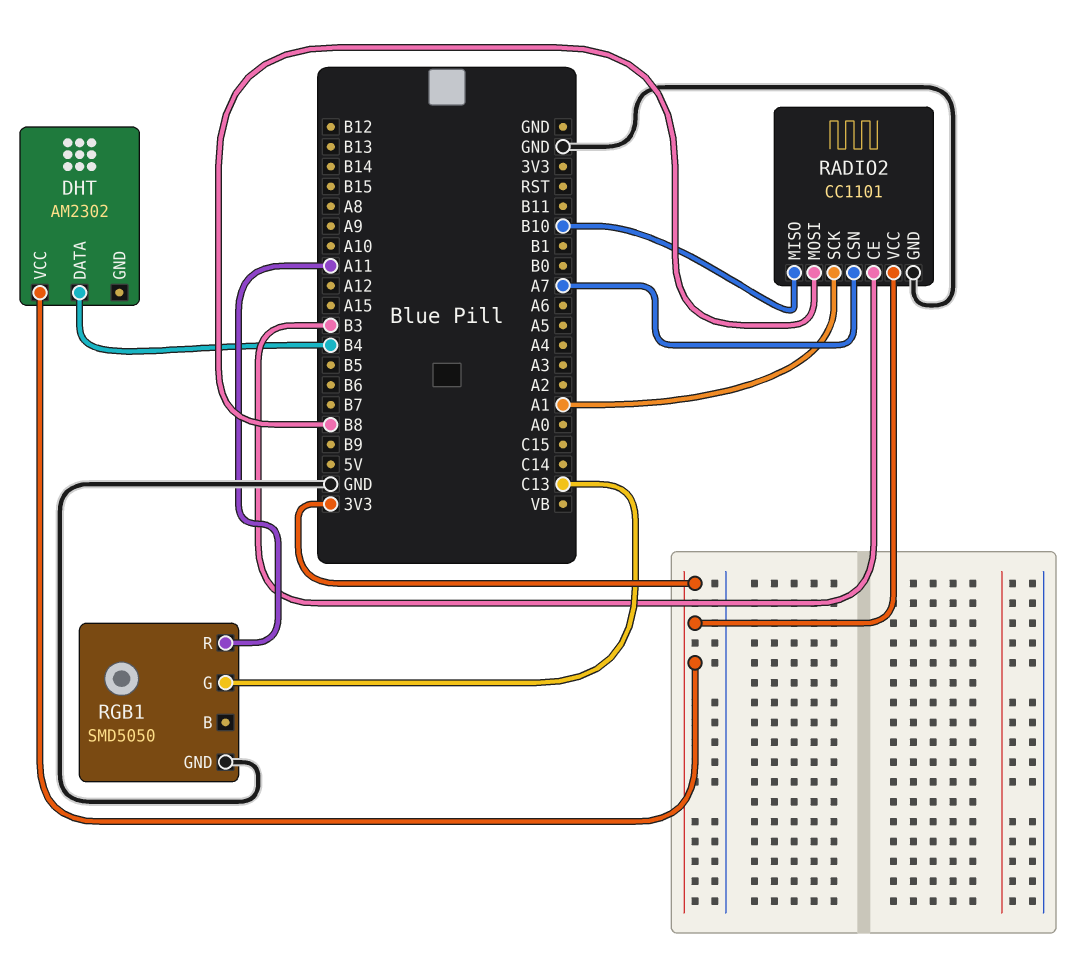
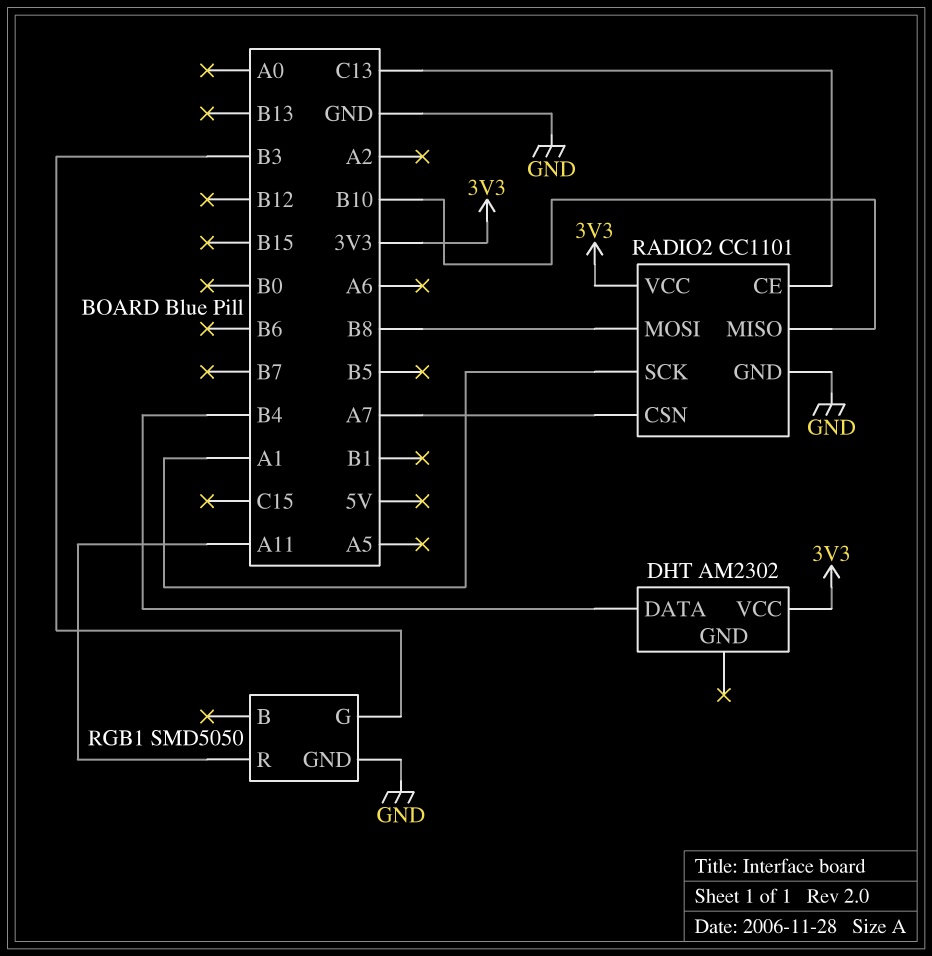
RADIO2 pin CE: B3 -> C13
RGB1 pin G: C13 -> B3

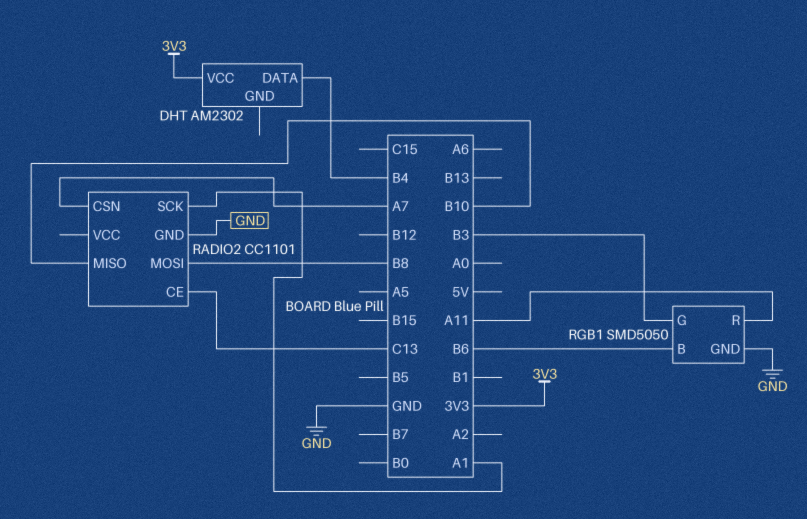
RADIO2 pin VCC: 3V3 -> none
RGB1 pin B: none -> B6

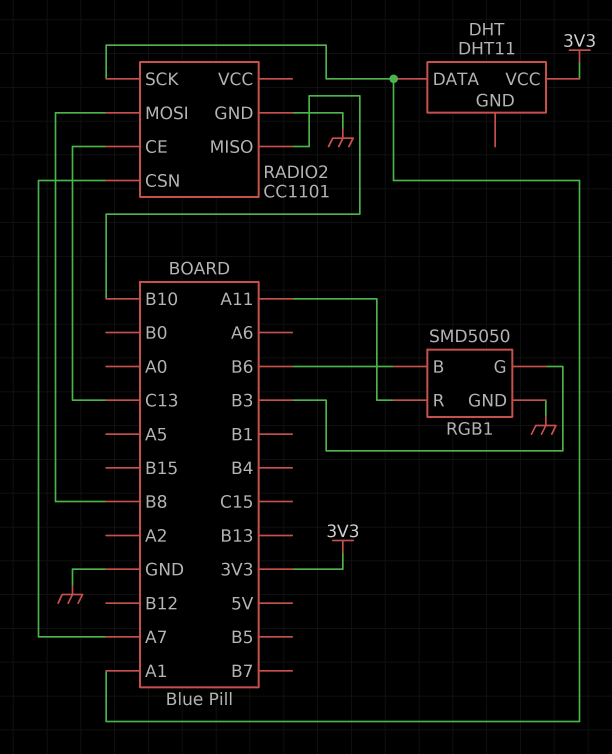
DHT: AM2302 -> DHT11
DHT pin DATA: B4 -> A1

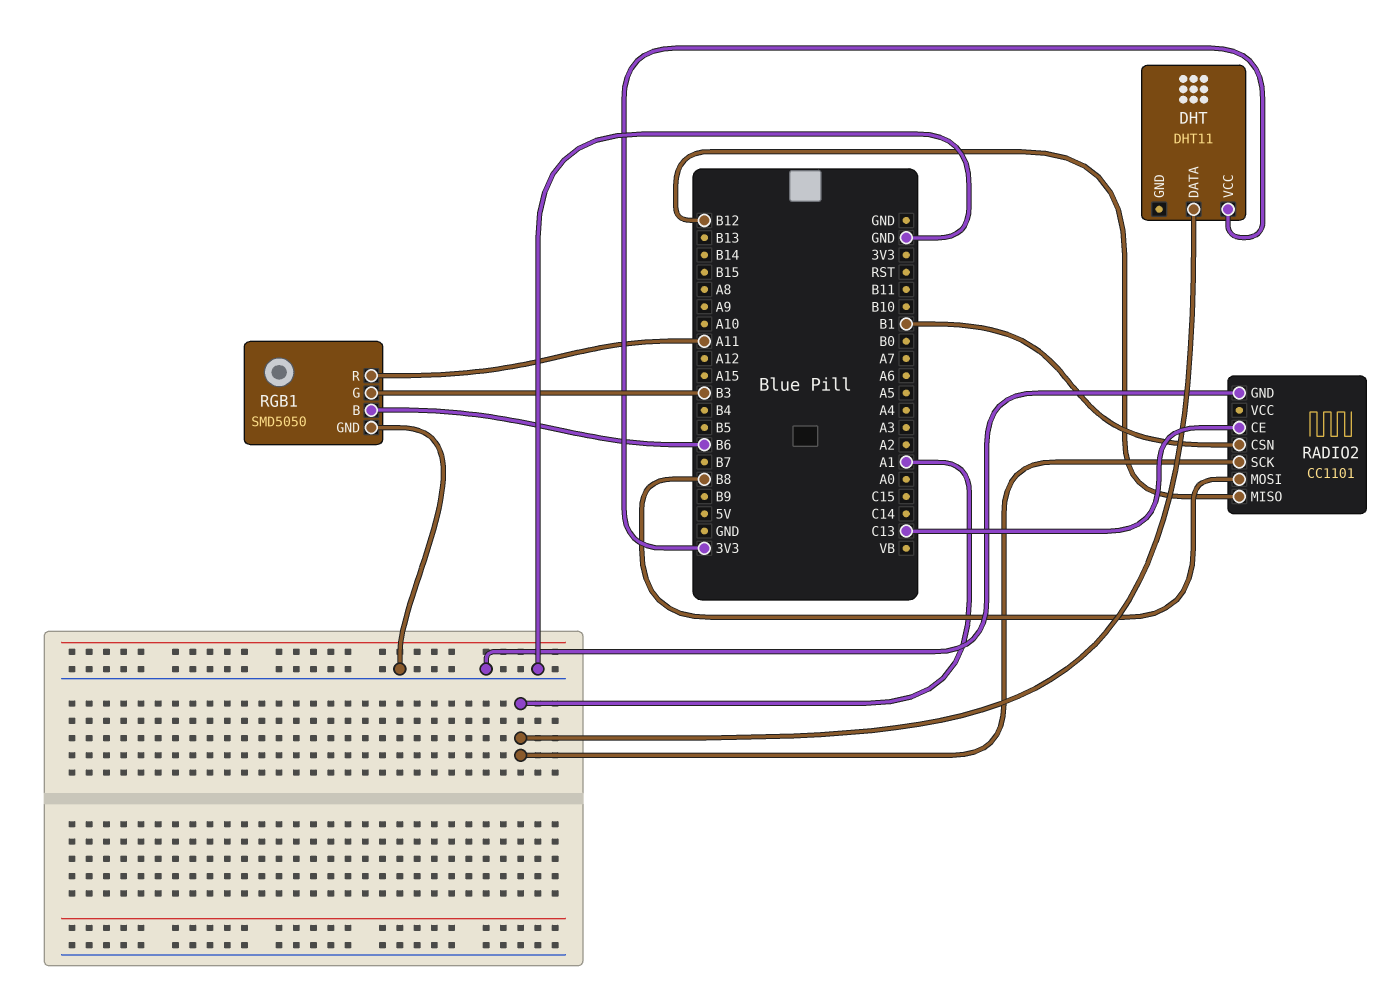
RADIO2 pin CSN: A7 -> B1
RADIO2 pin MISO: B10 -> B12

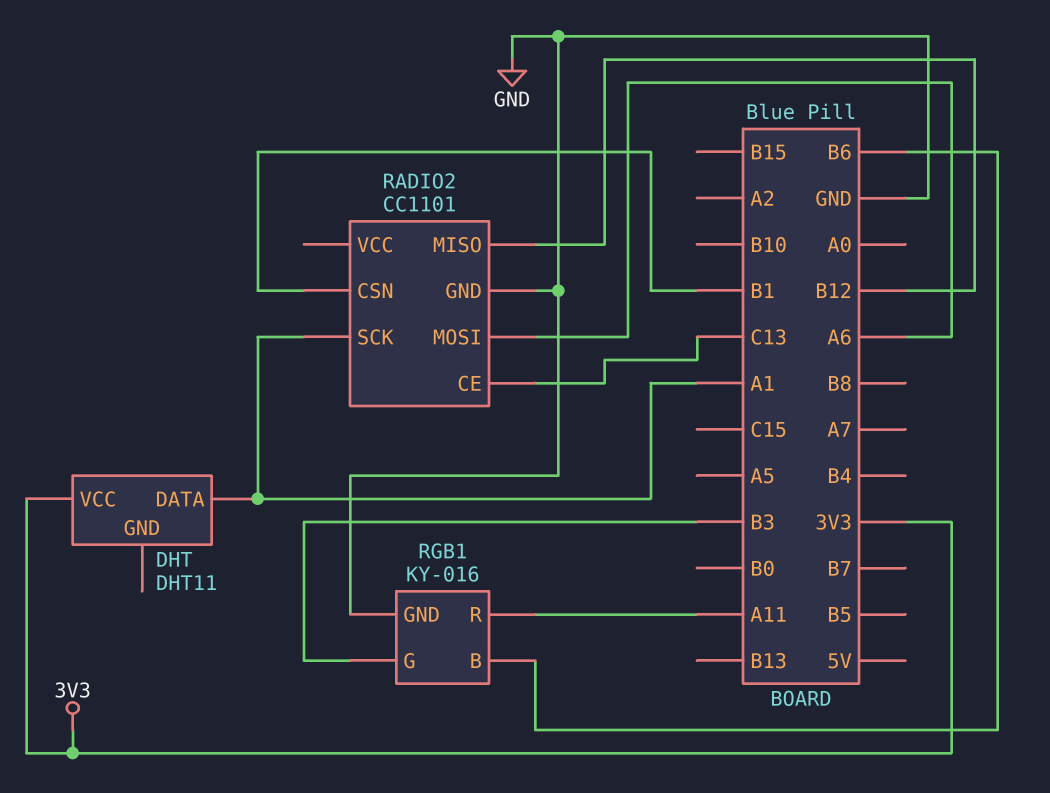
RADIO2 pin MOSI: B8 -> A6
RGB1: SMD5050 -> KY-016

